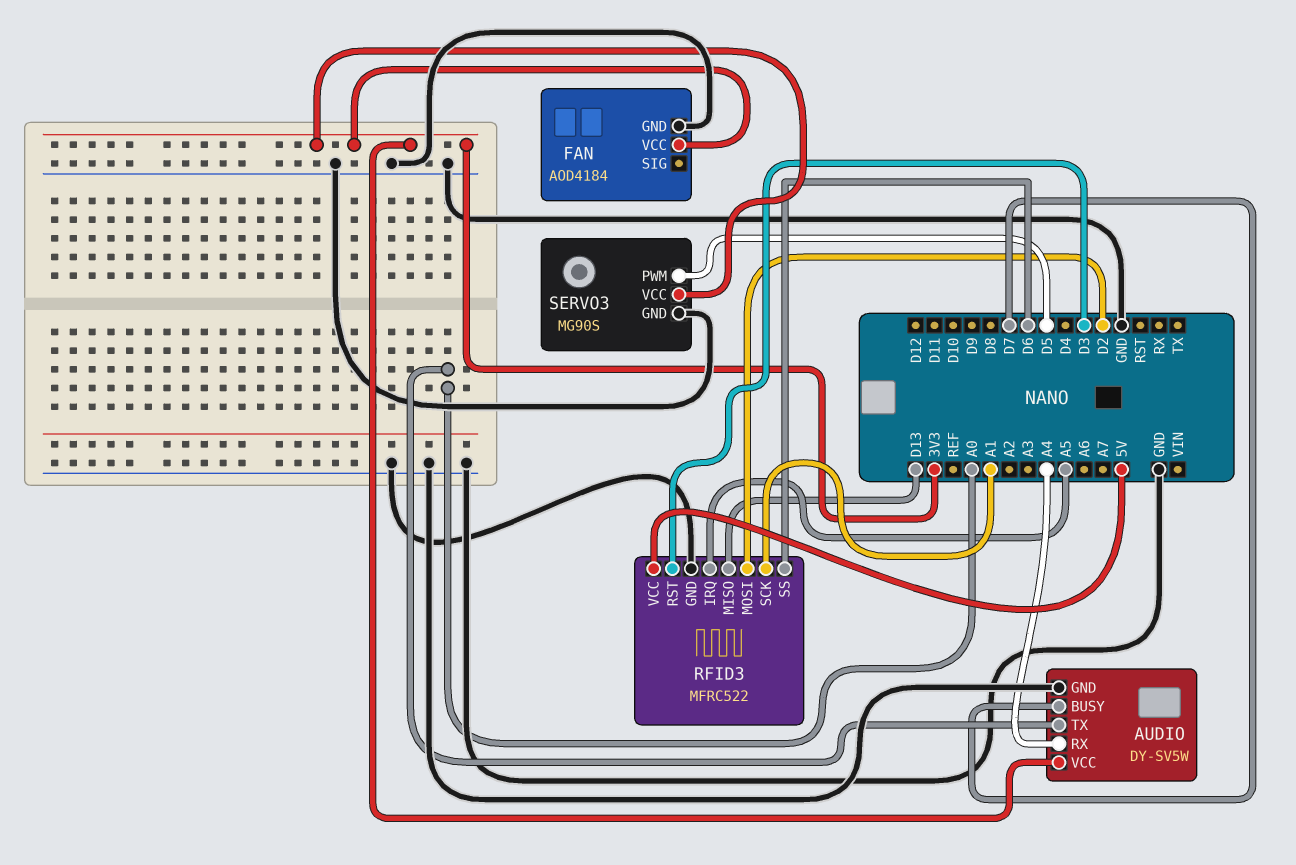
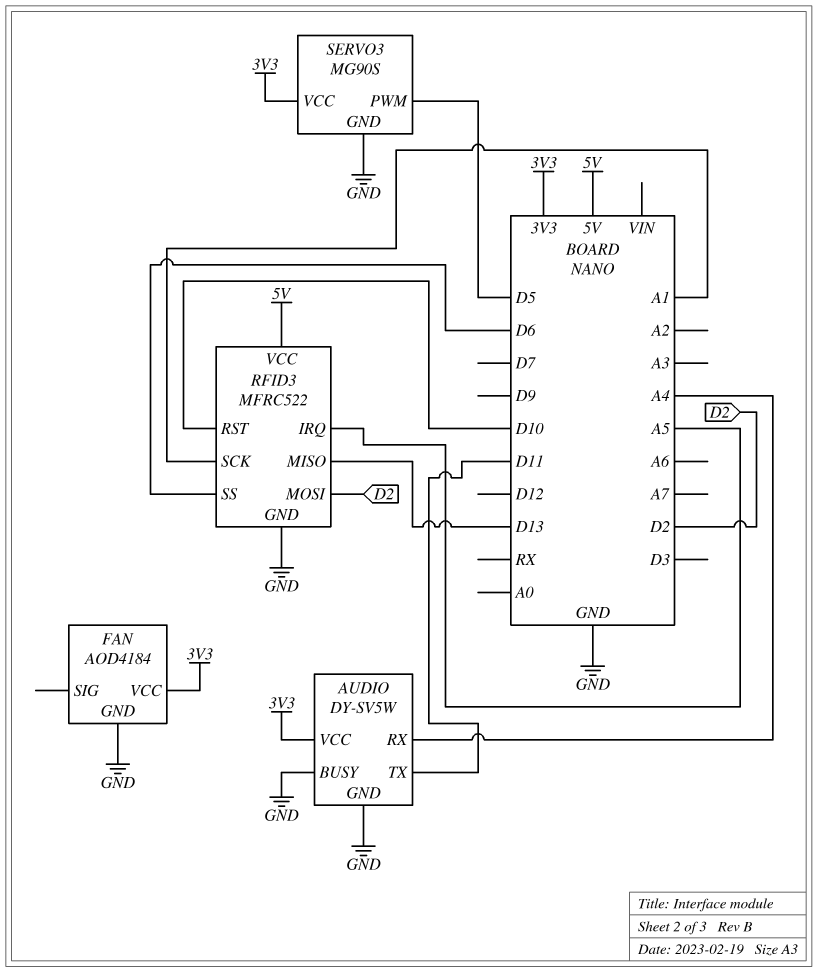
AUDIO pin BUSY: D7 -> GND
AUDIO pin TX: A0 -> D11
RFID3 pin RST: D3 -> D10

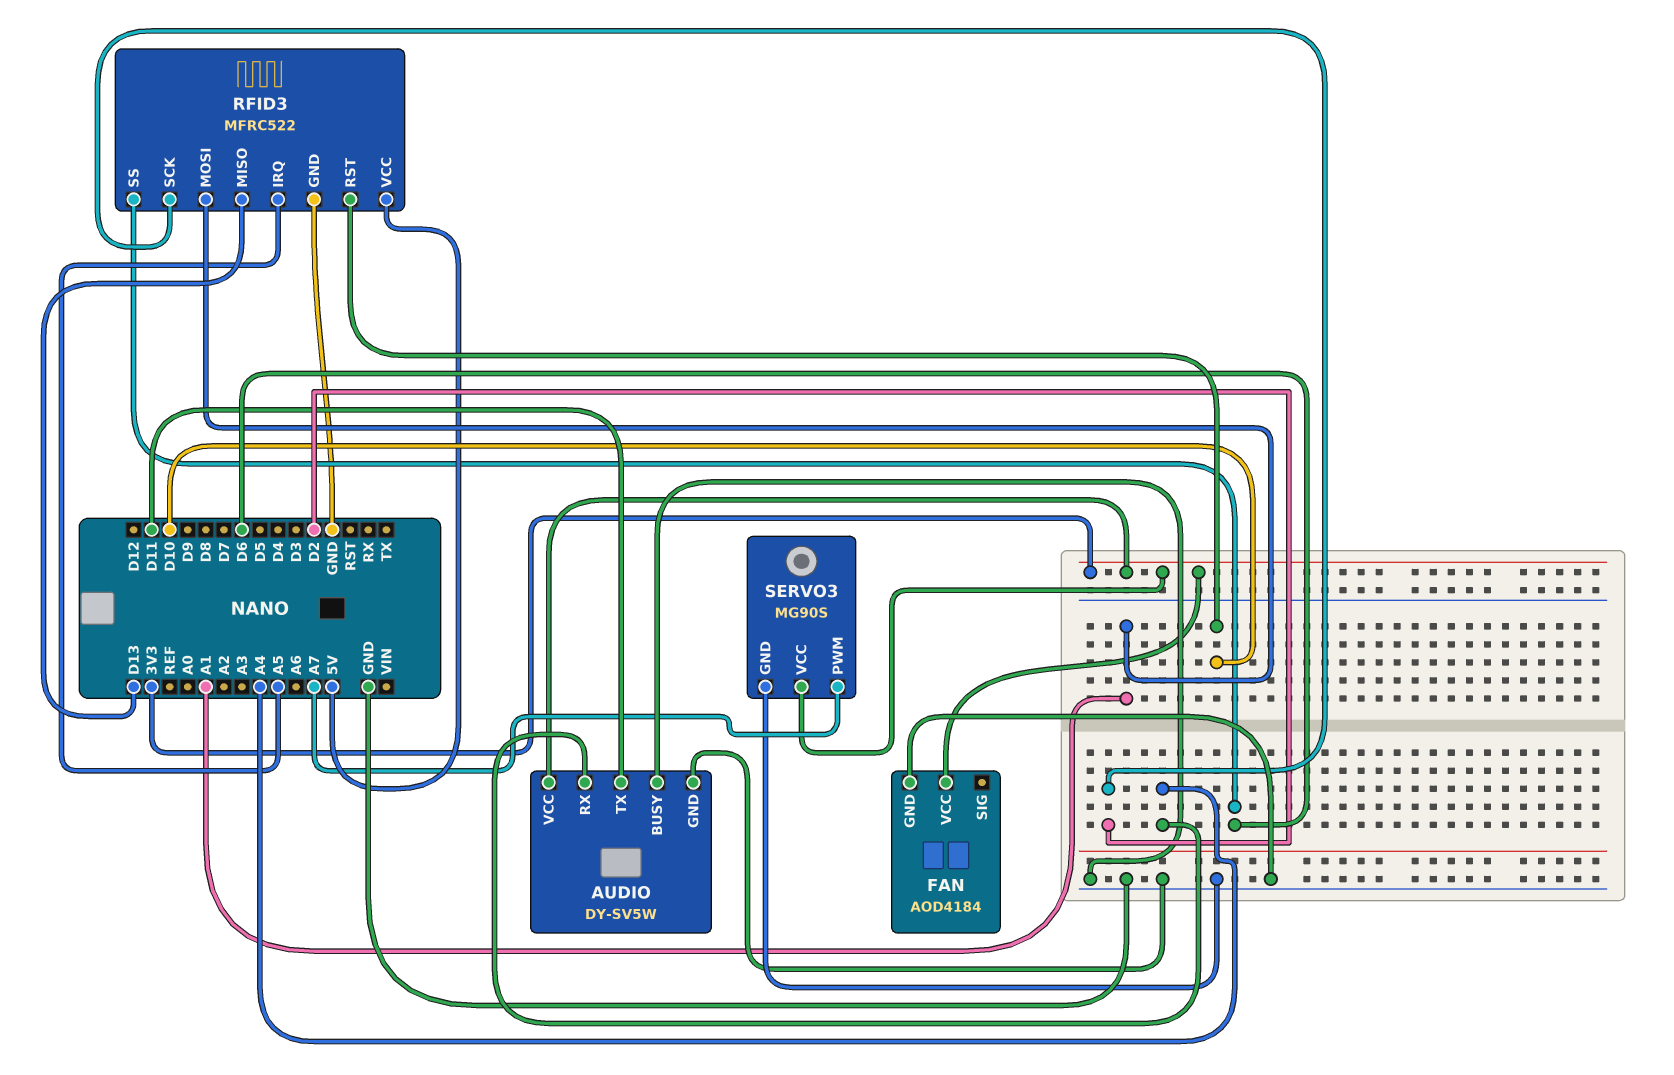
RFID3 pin MOSI: D2 -> A1
RFID3 pin SCK: A1 -> D2
SERVO3 pin PWM: D5 -> A7

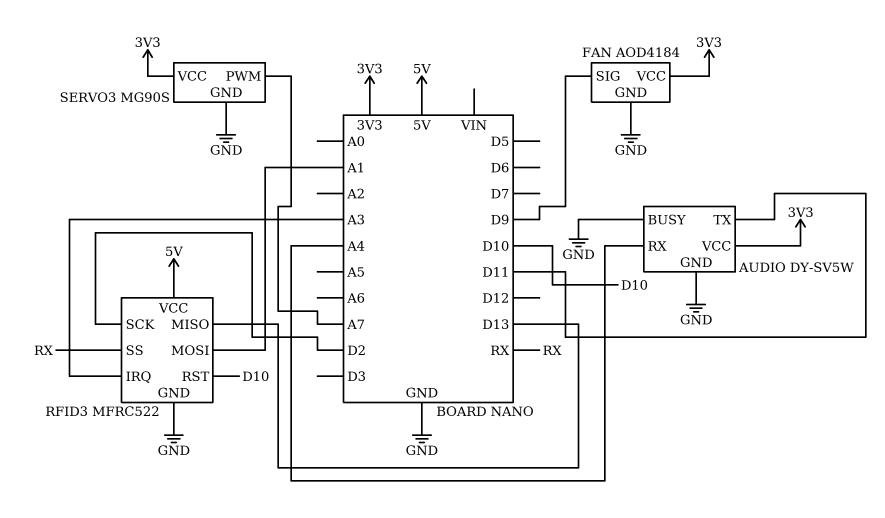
FAN pin SIG: none -> D9
RFID3 pin IRQ: A5 -> A3
RFID3 pin SS: D6 -> RX

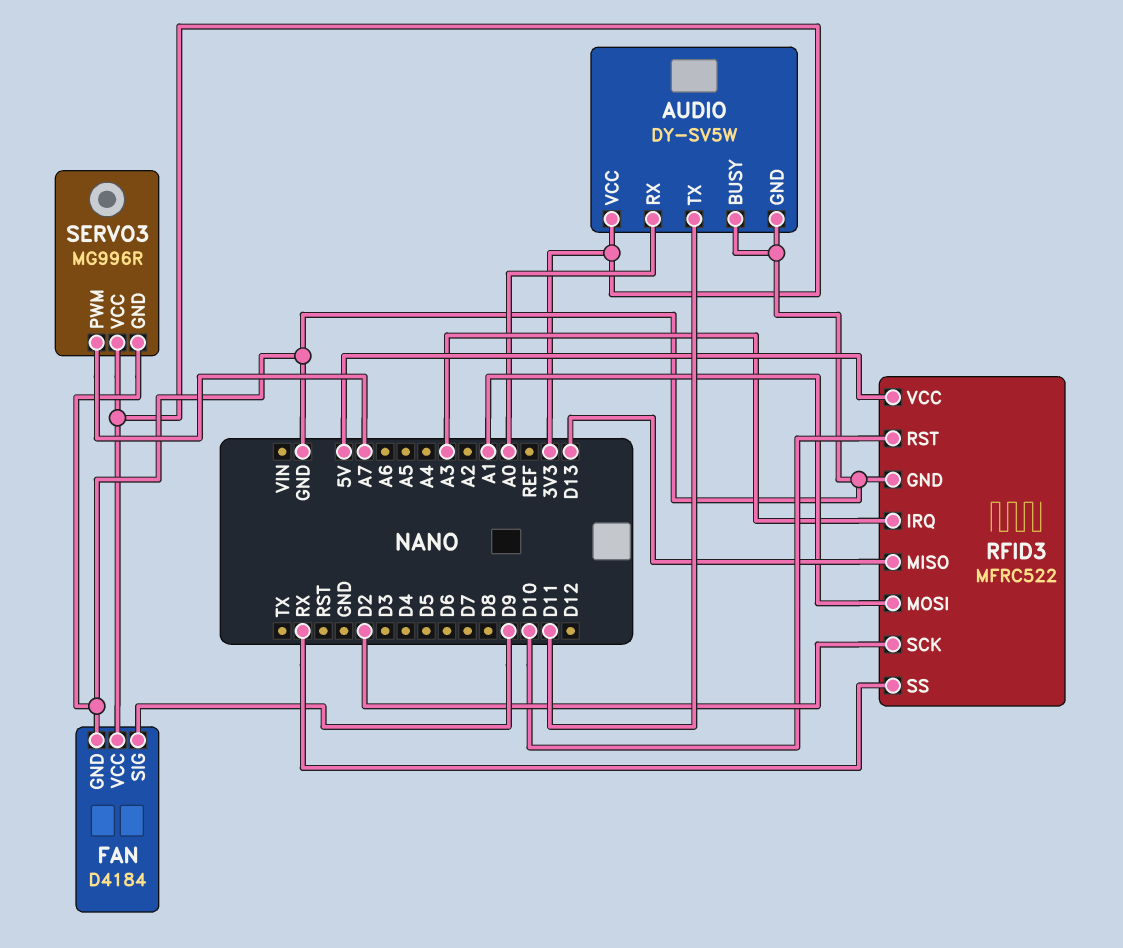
AUDIO pin RX: A4 -> A0
FAN: AOD4184 -> D4184
SERVO3: MG90S -> MG996R

